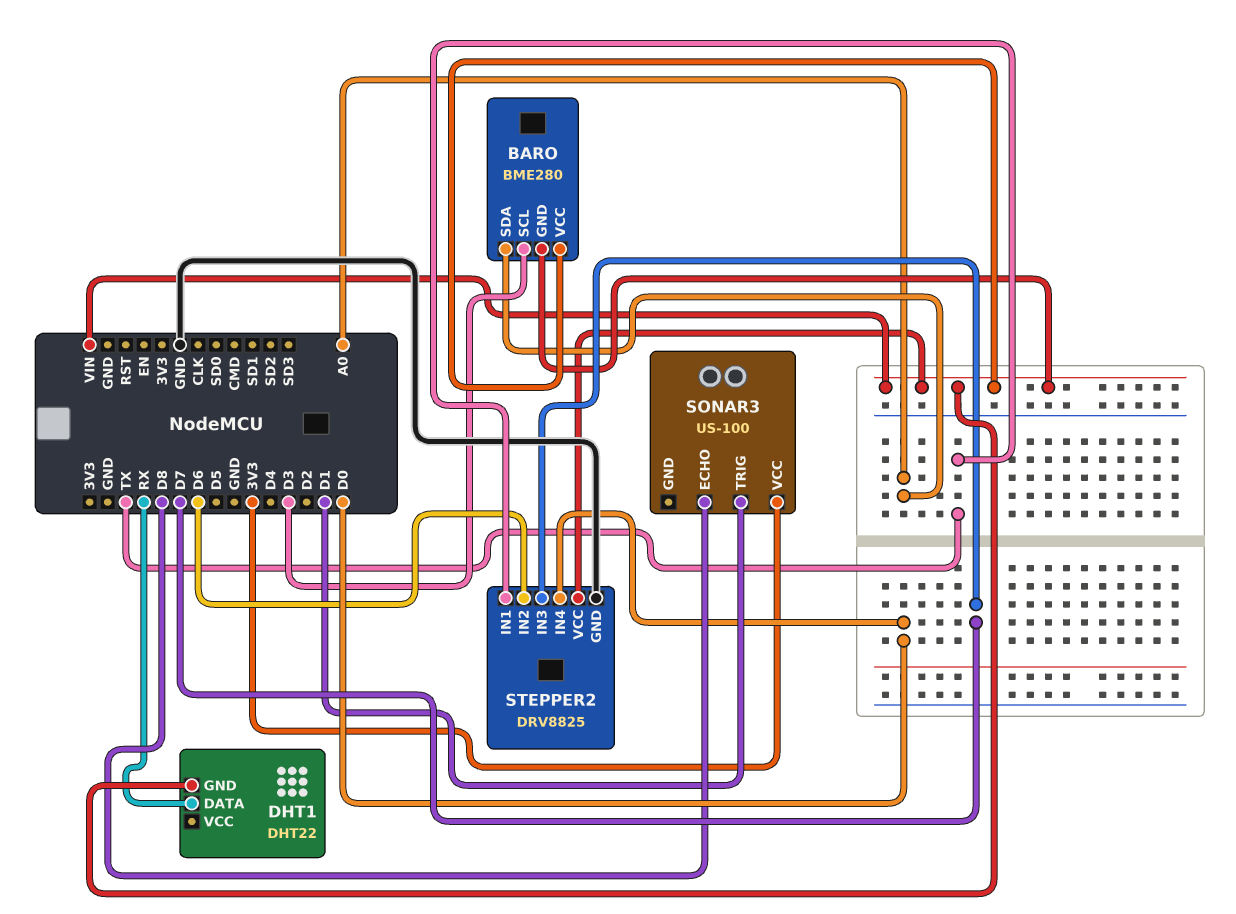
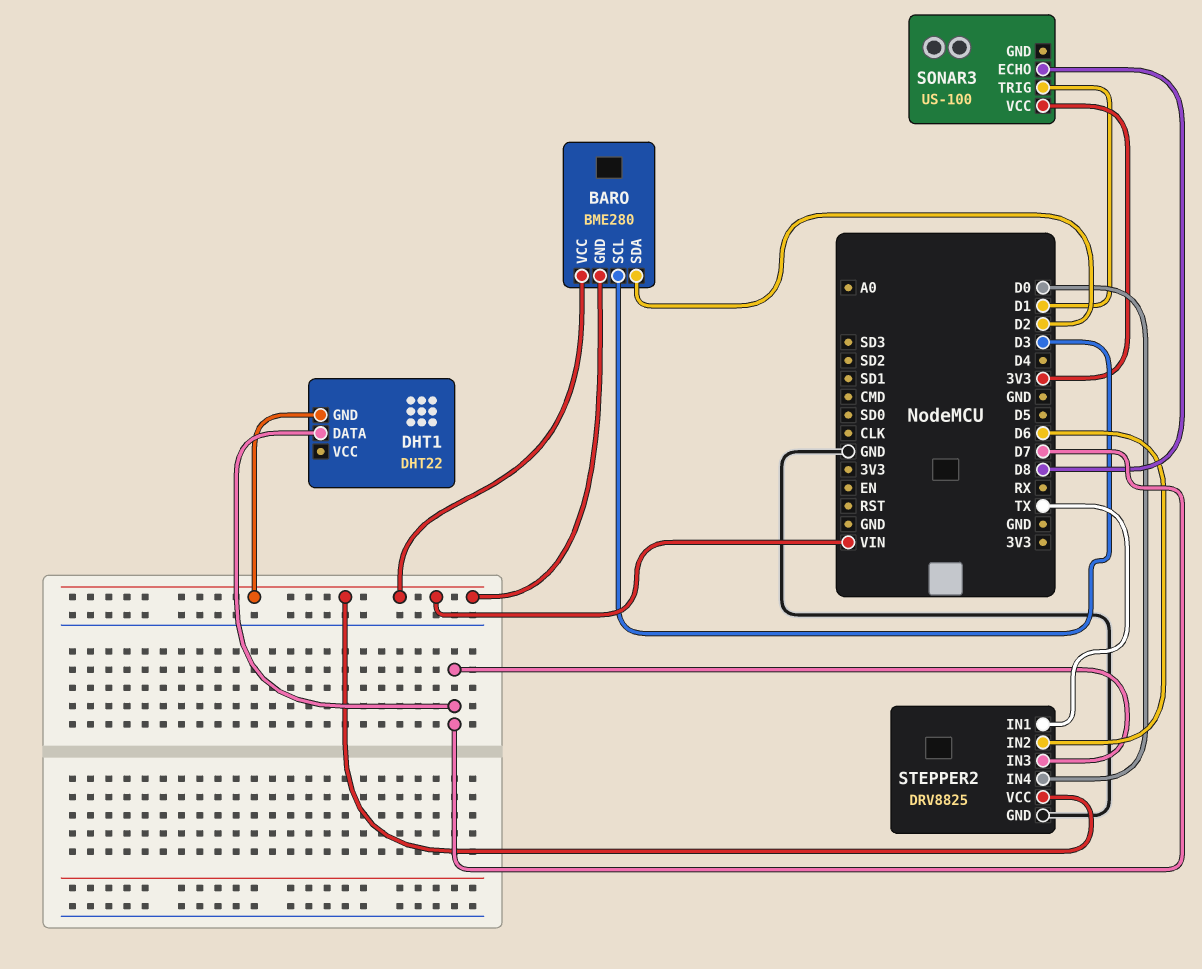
BARO pin SDA: A0 -> D2
DHT1 pin DATA: RX -> D7

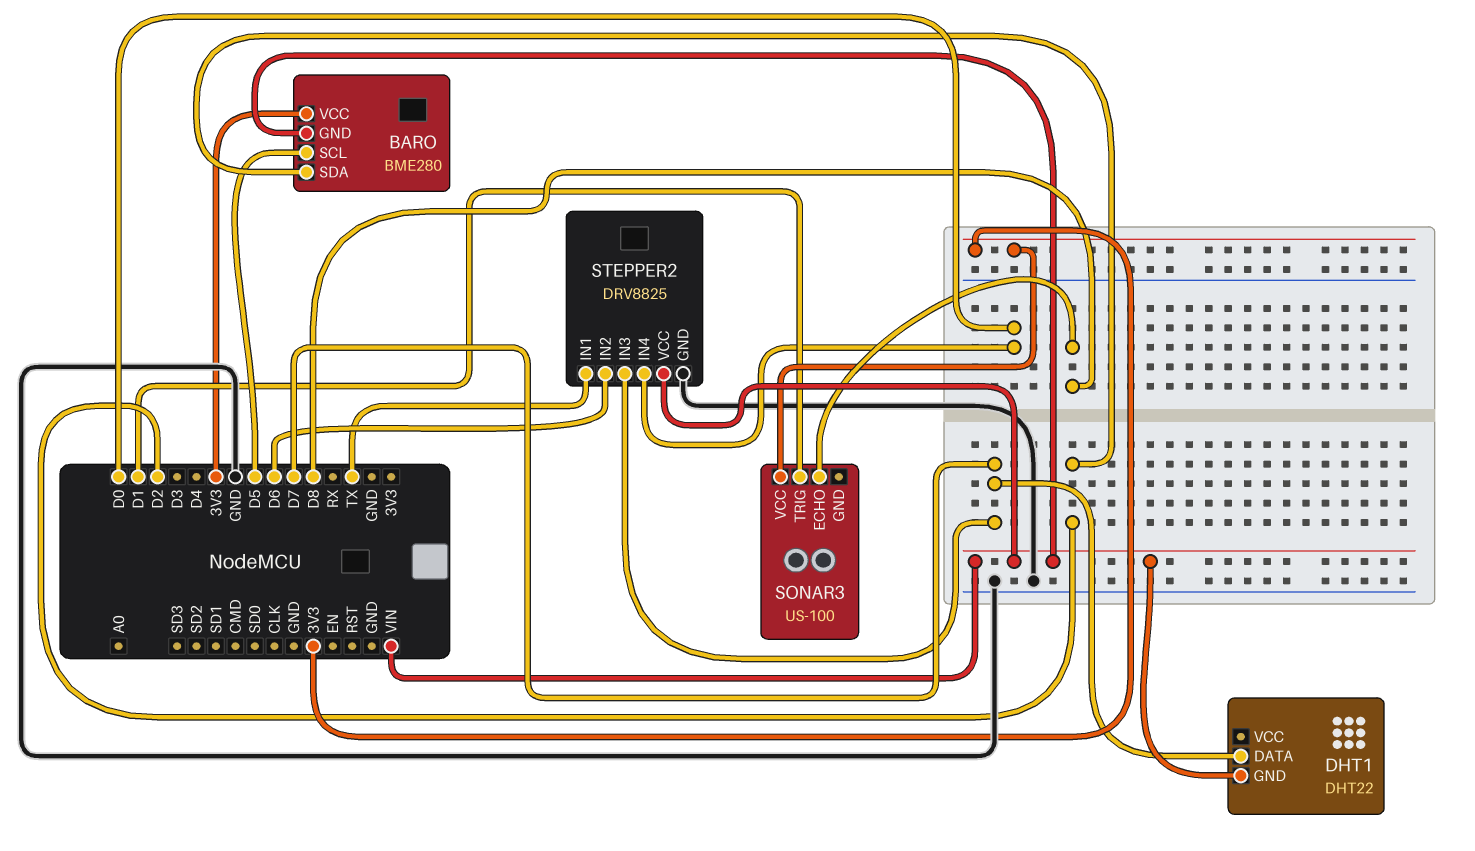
BARO pin SCL: D3 -> D5
BARO pin VCC: VIN -> 3V3

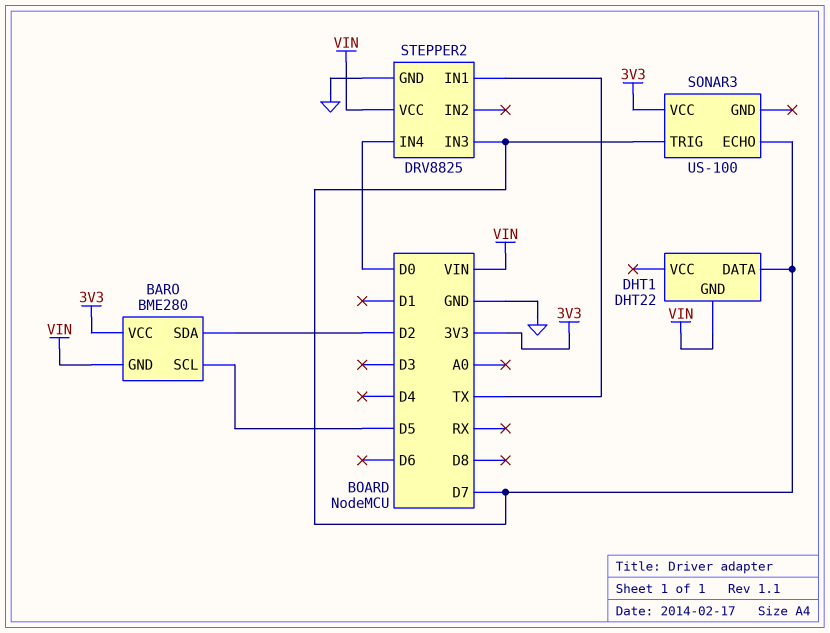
SONAR3 pin ECHO: D8 -> D7
SONAR3 pin TRIG: D1 -> D7
STEPPER2 pin IN2: D6 -> none

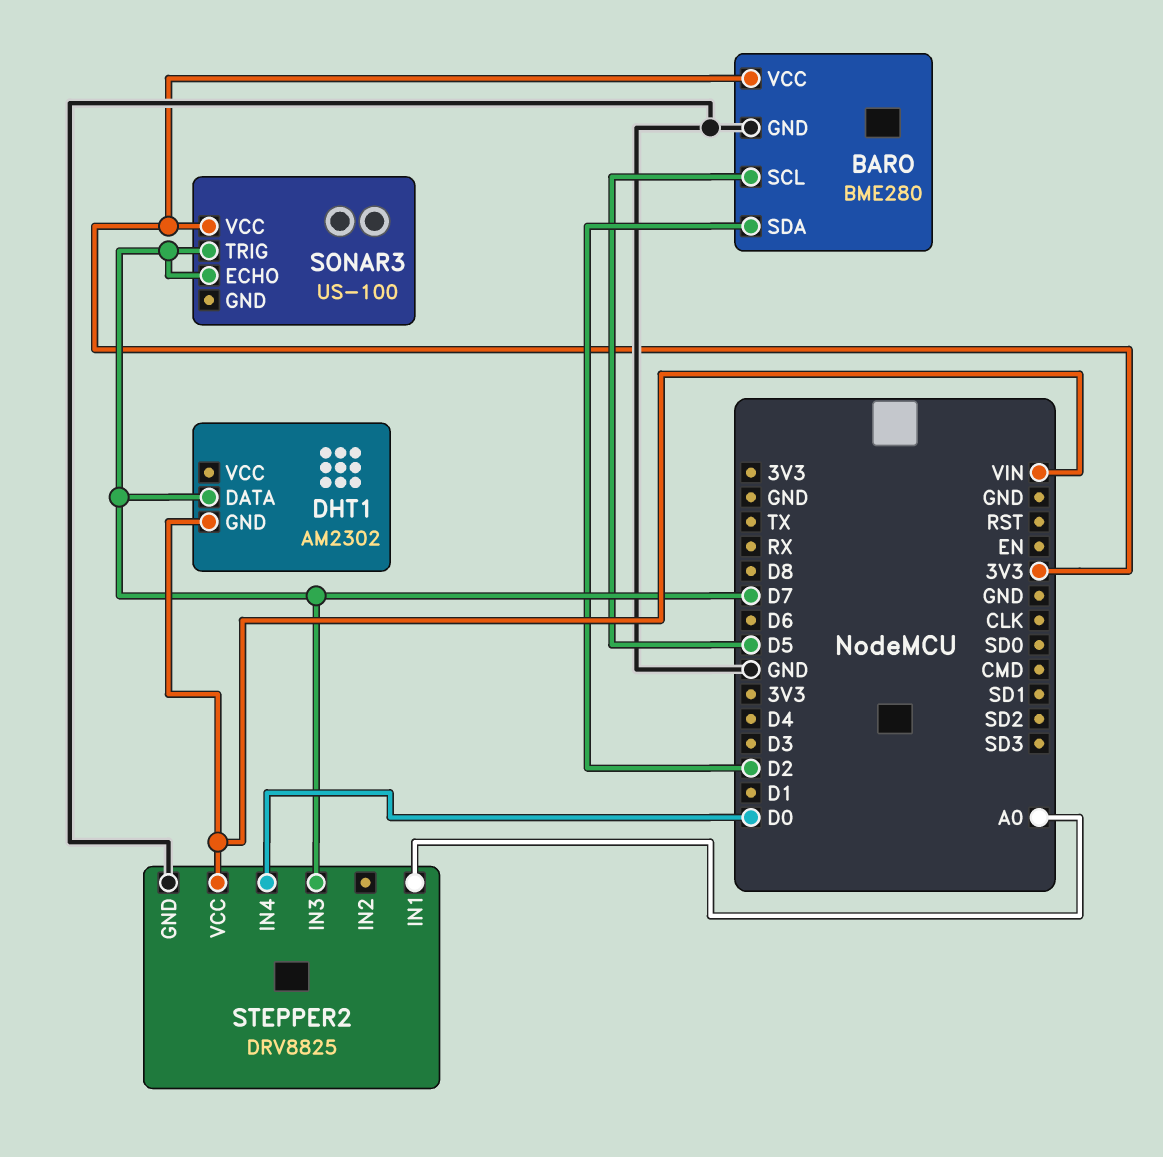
BARO pin GND: VIN -> GND
DHT1: DHT22 -> AM2302
STEPPER2 pin IN1: TX -> A0

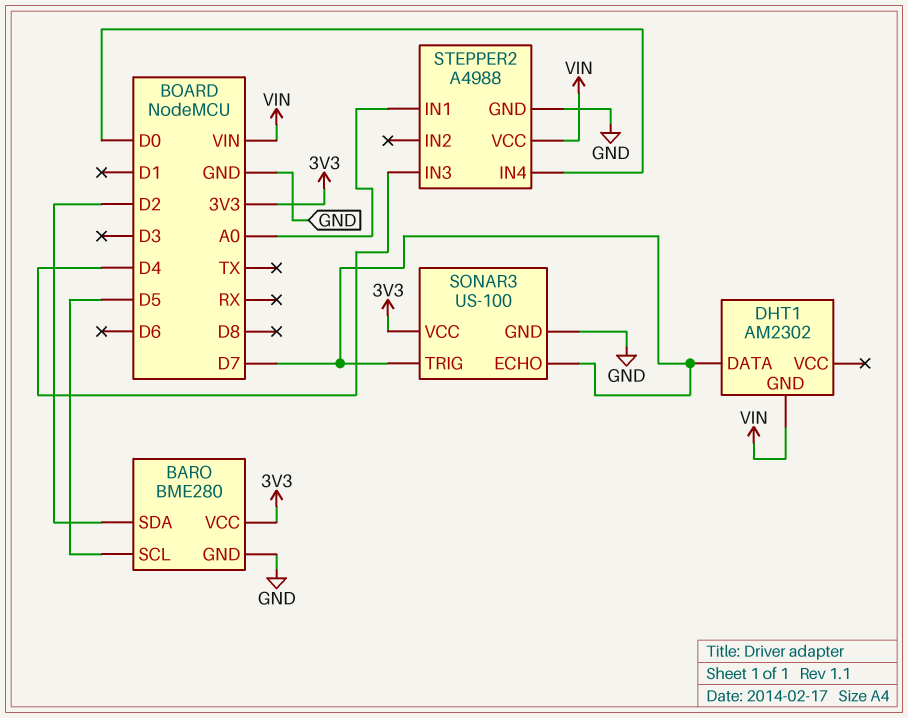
SONAR3 pin GND: none -> GND
STEPPER2: DRV8825 -> A4988
STEPPER2 pin IN3: D7 -> D4

